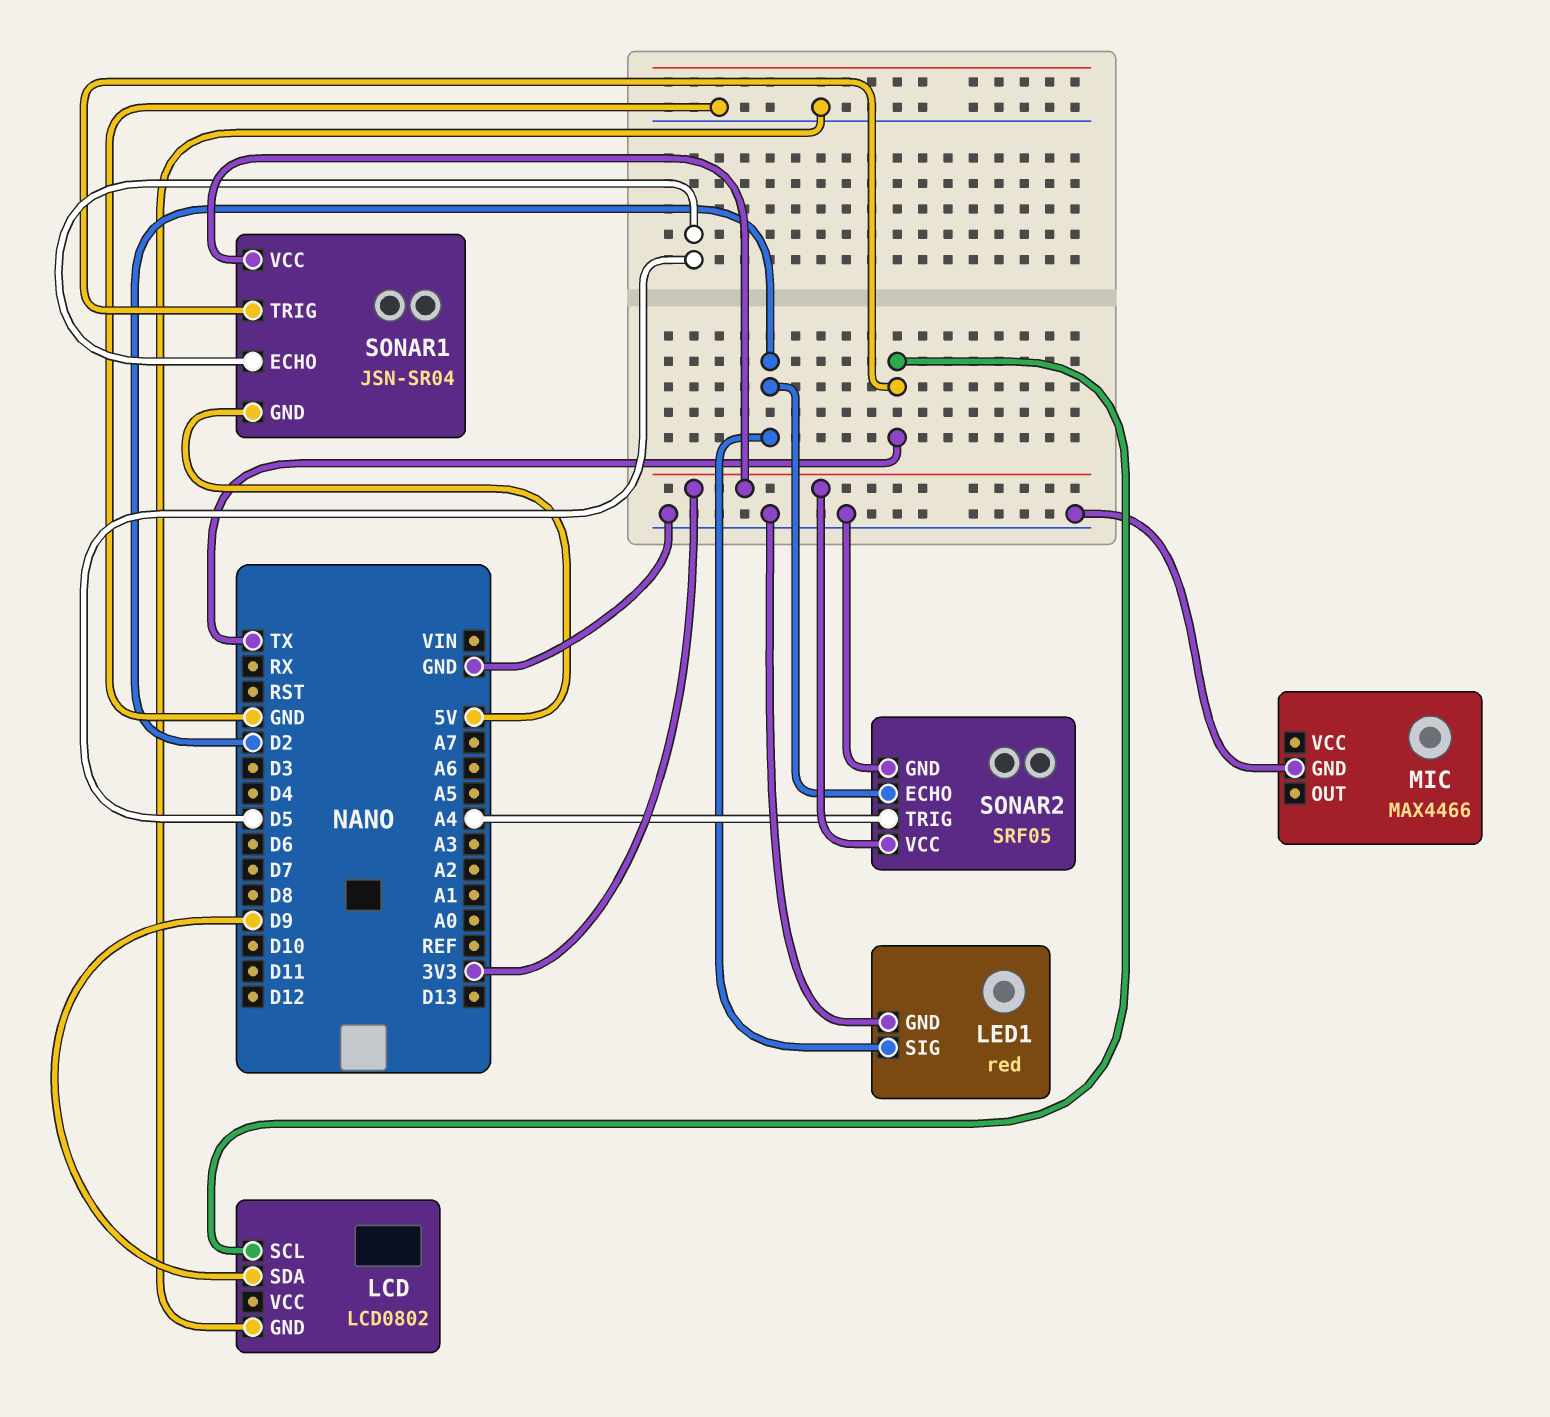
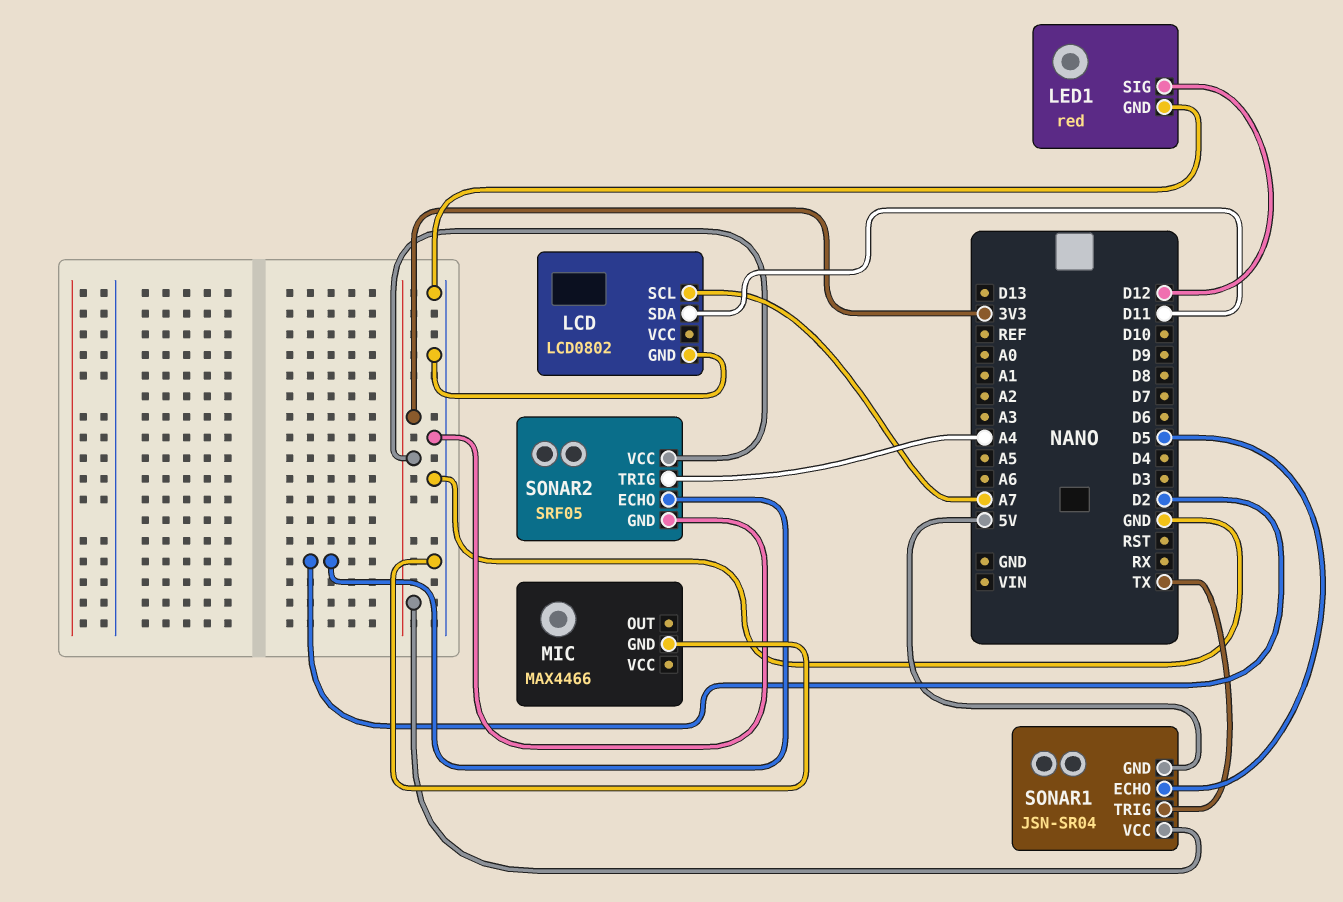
LCD pin SCL: TX -> A7
LCD pin SDA: D9 -> D11
LED1 pin SIG: D2 -> D12

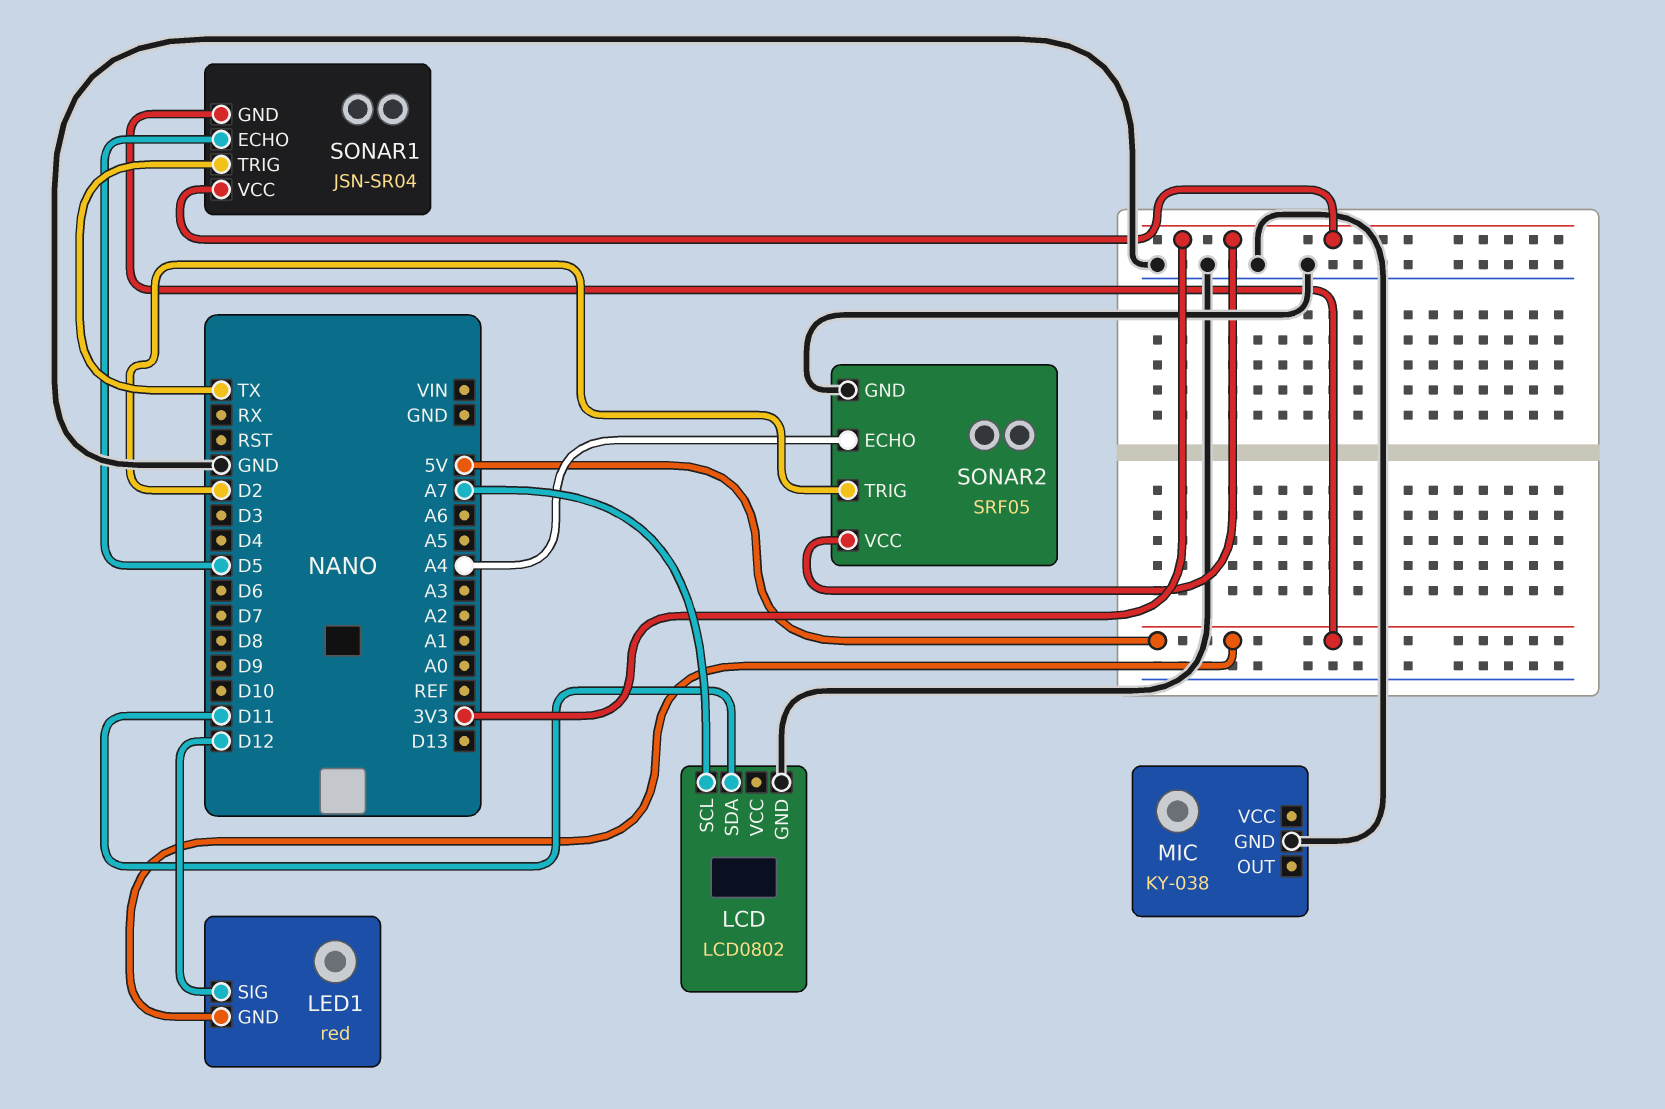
LED1 pin GND: GND -> 5V
MIC: MAX4466 -> KY-038
SONAR2 pin ECHO: D2 -> A4
SONAR2 pin TRIG: A4 -> D2

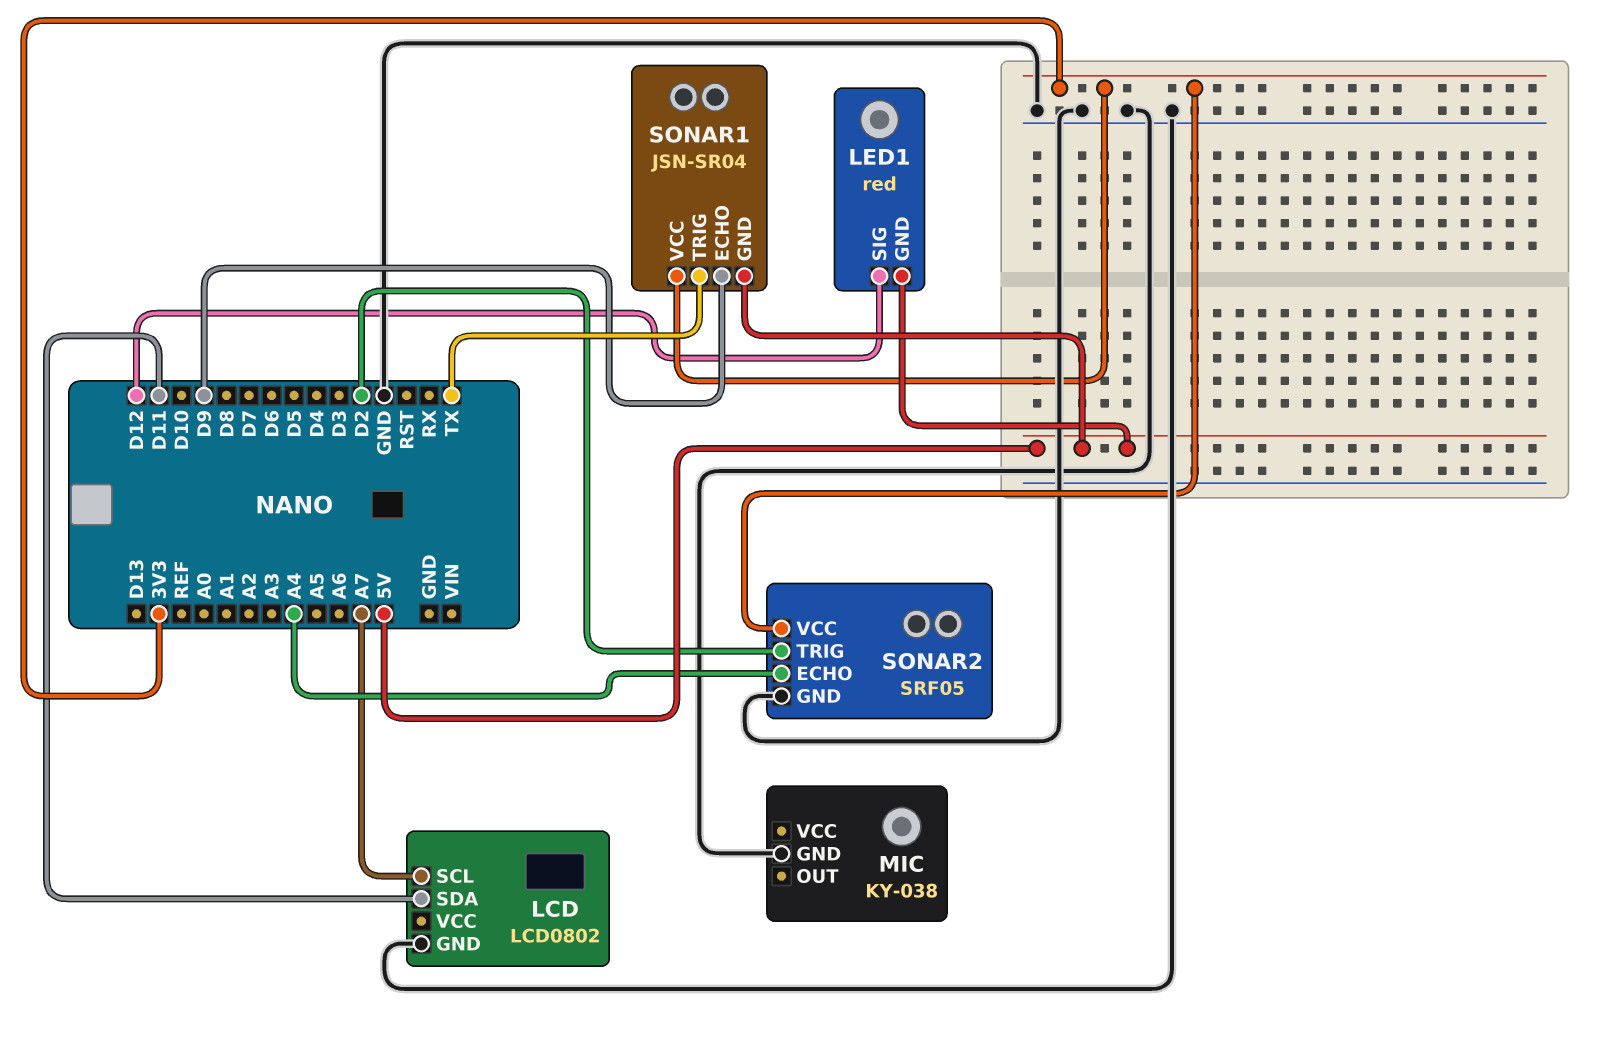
SONAR1 pin ECHO: D5 -> D9

